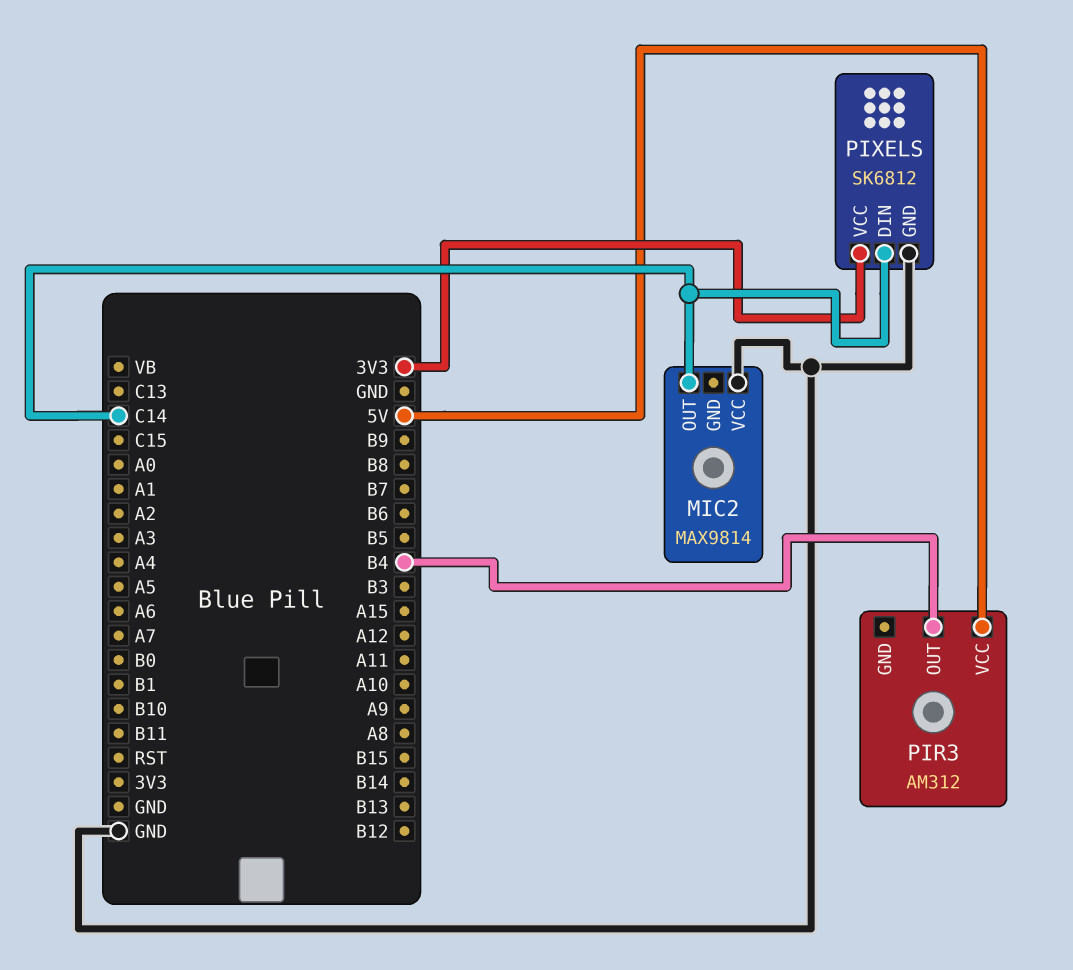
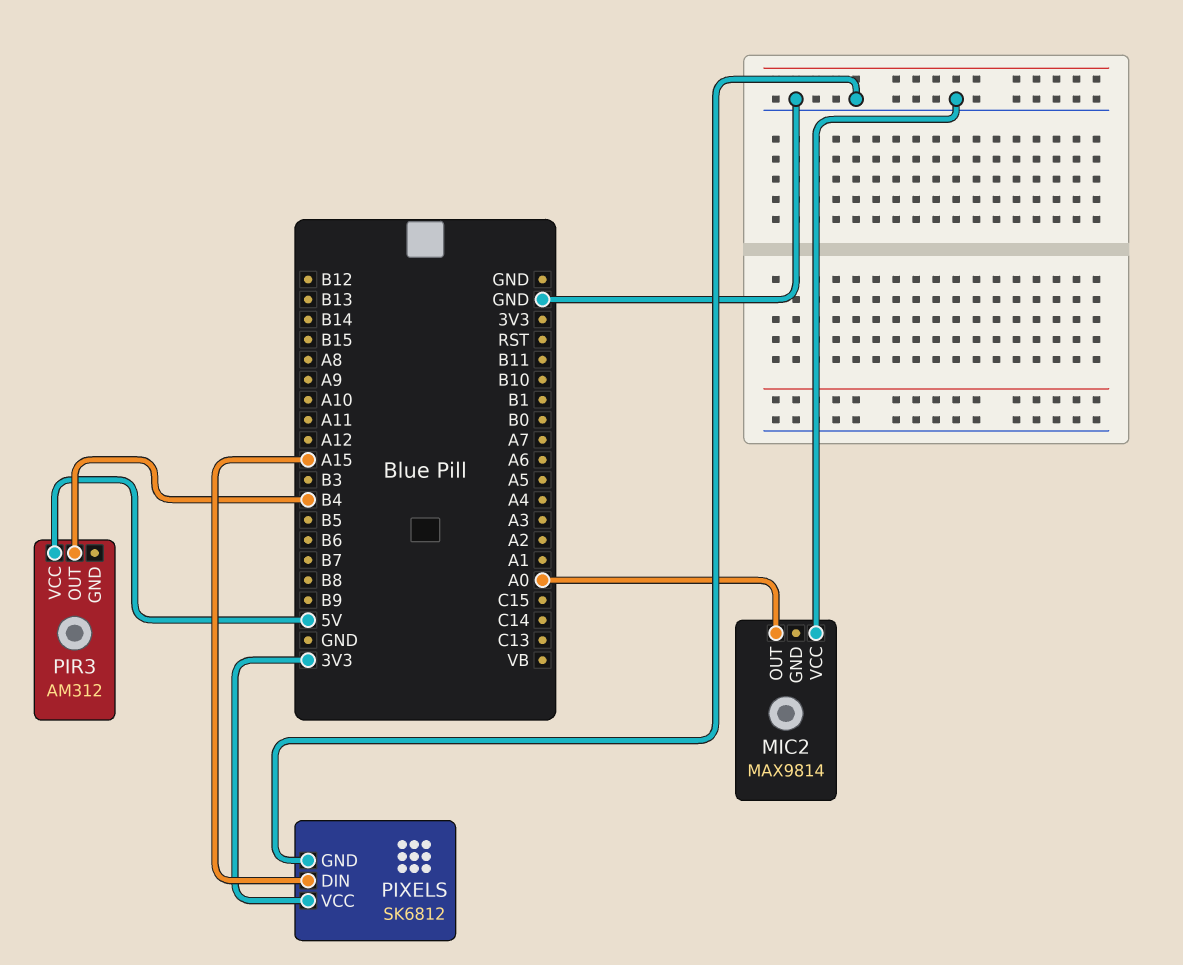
MIC2 pin OUT: C14 -> A0
PIXELS pin DIN: C14 -> A15

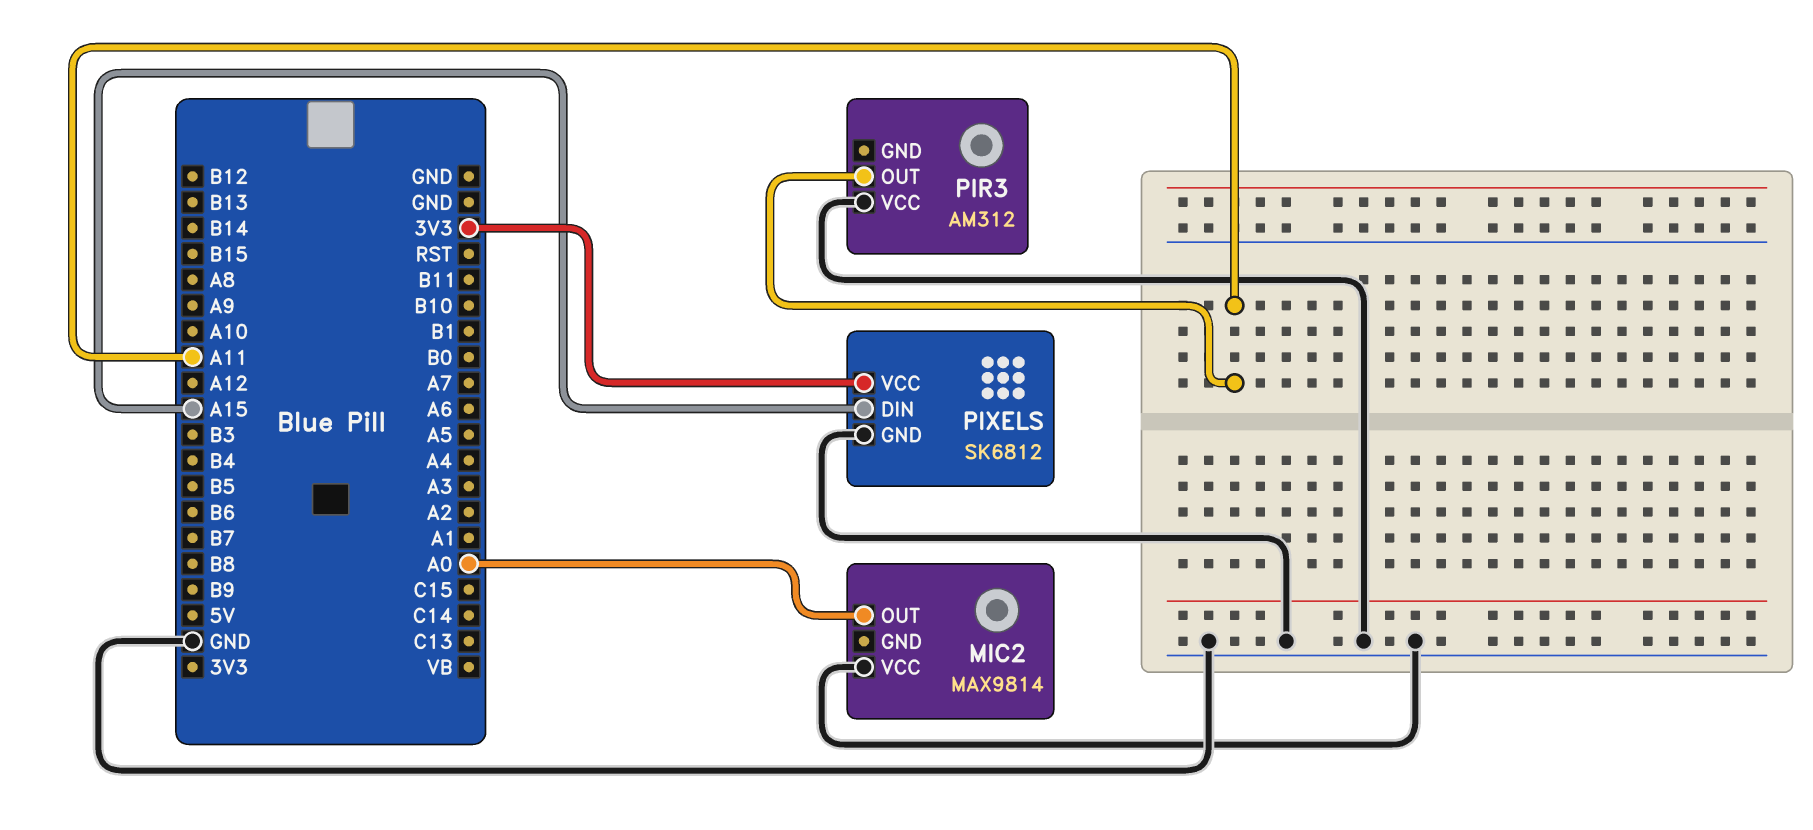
PIR3 pin OUT: B4 -> A11
PIR3 pin VCC: 5V -> GND

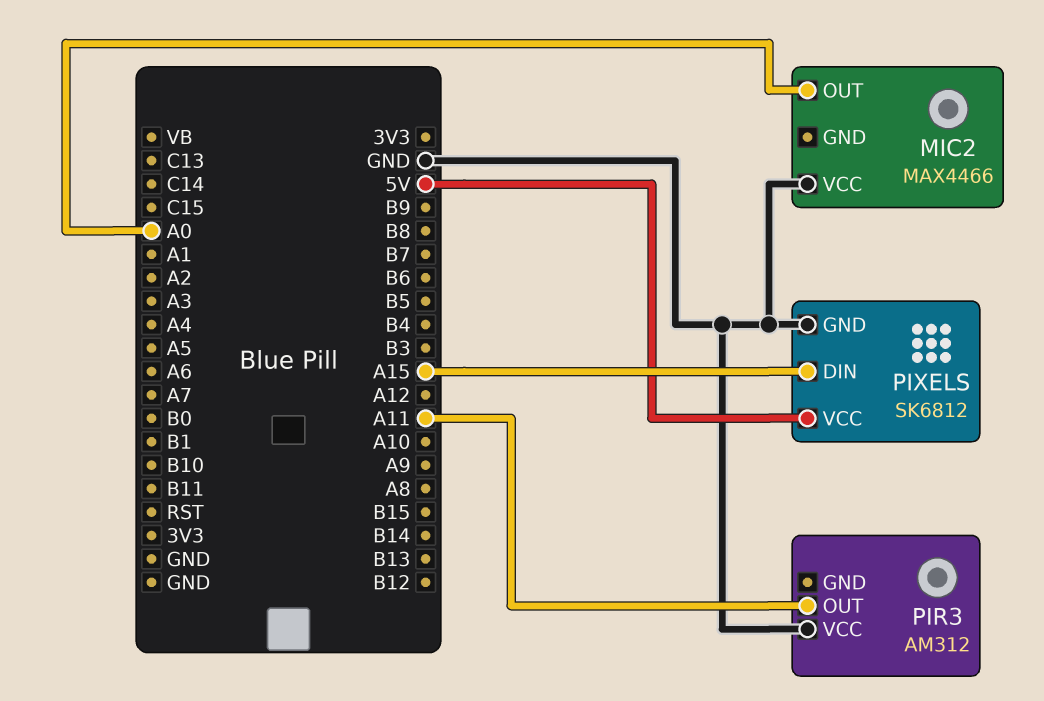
MIC2: MAX9814 -> MAX4466
PIXELS pin VCC: 3V3 -> 5V

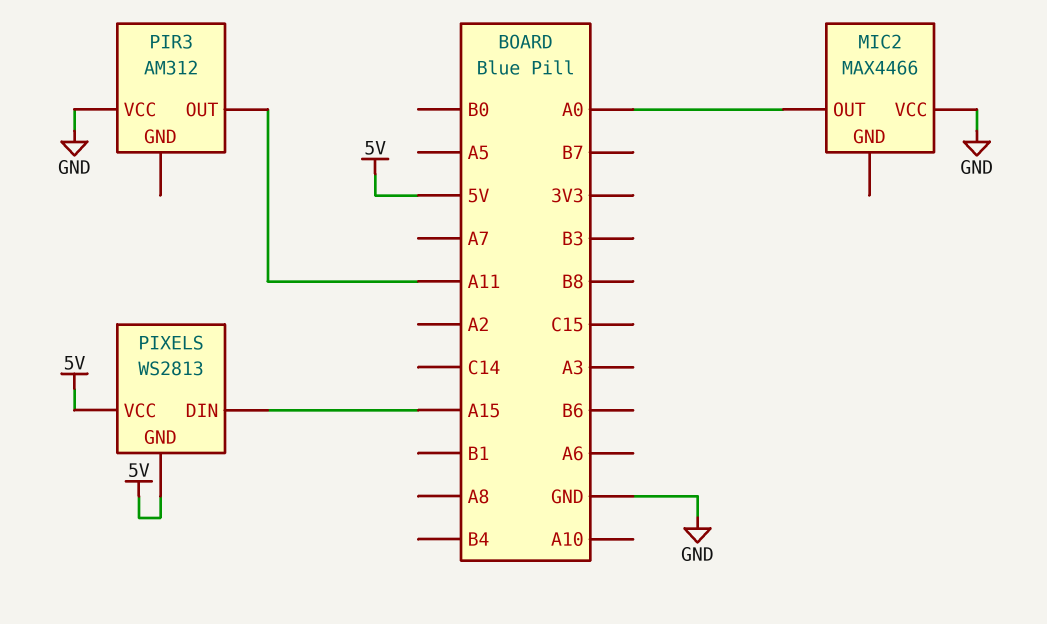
PIXELS: SK6812 -> WS2813
PIXELS pin GND: GND -> 5V

